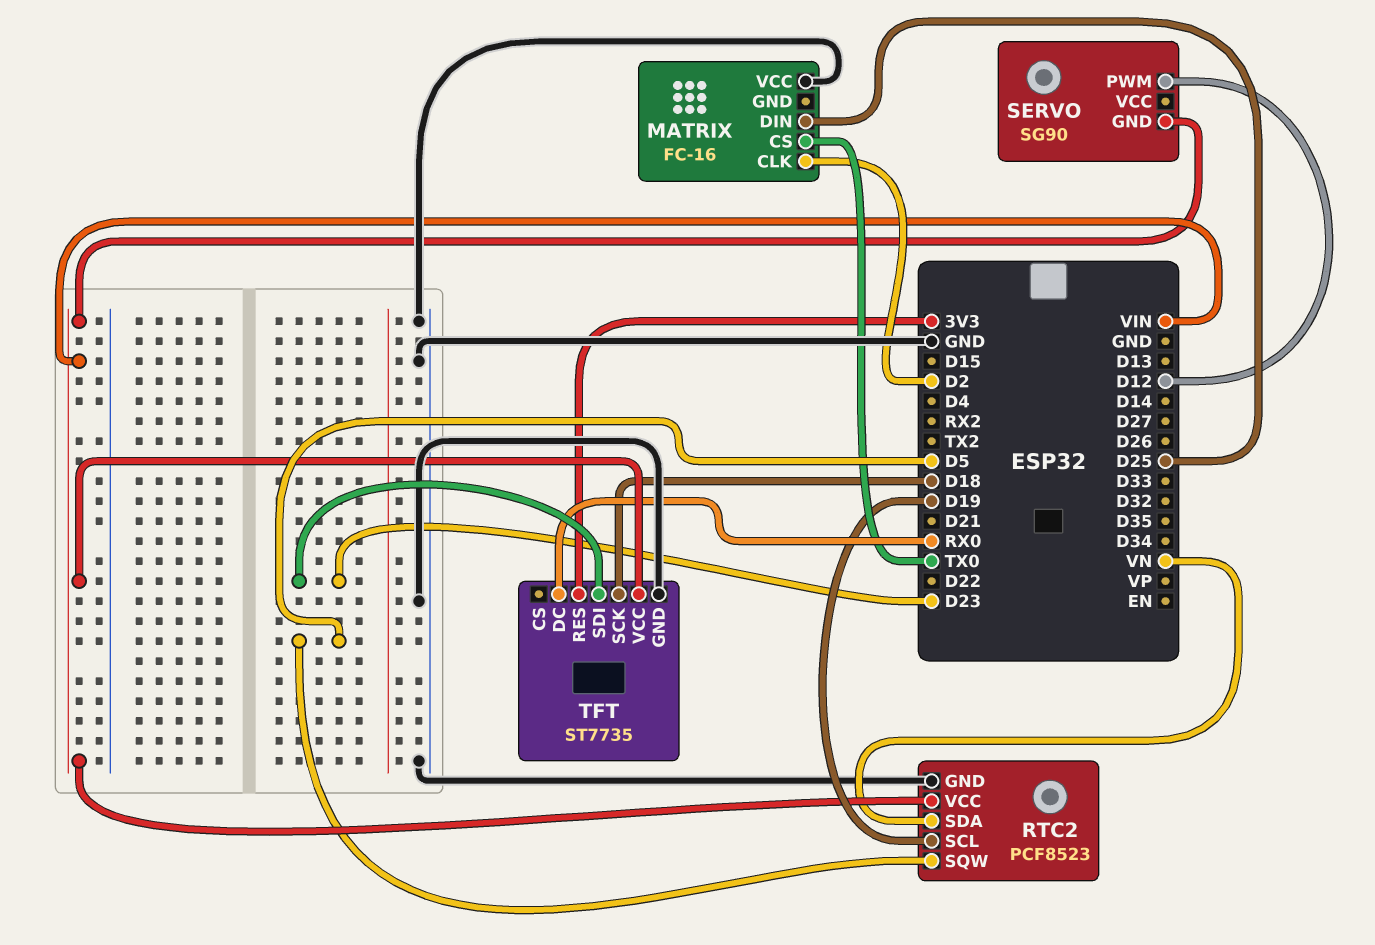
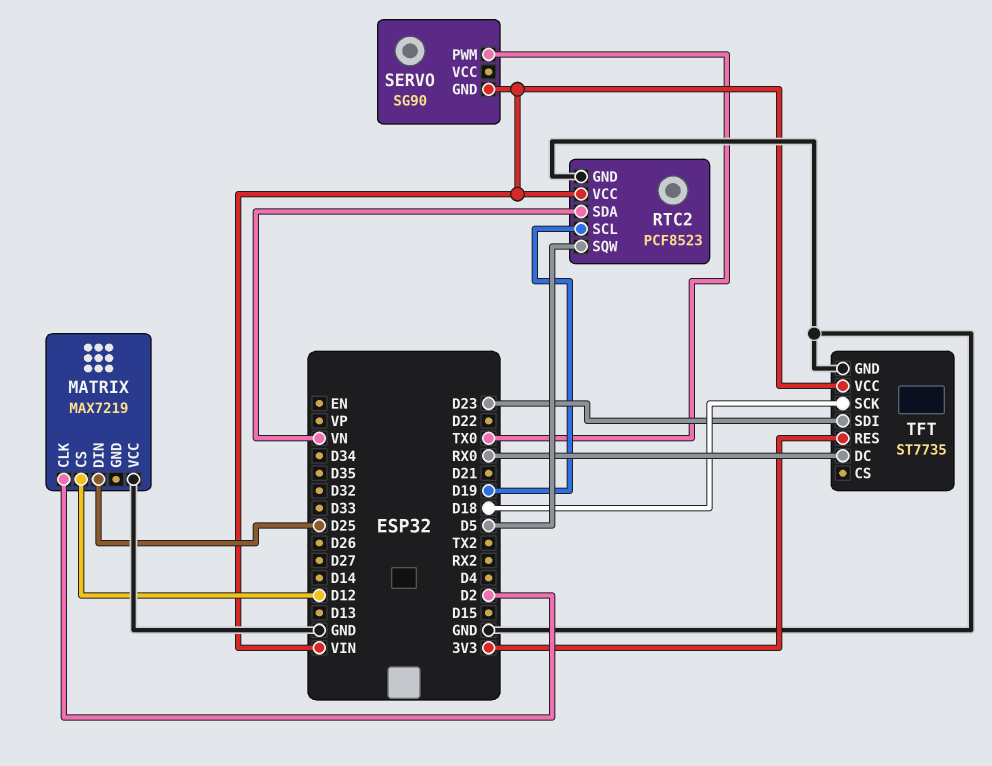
MATRIX: FC-16 -> MAX7219
MATRIX pin CS: TX0 -> D12
SERVO pin PWM: D12 -> TX0

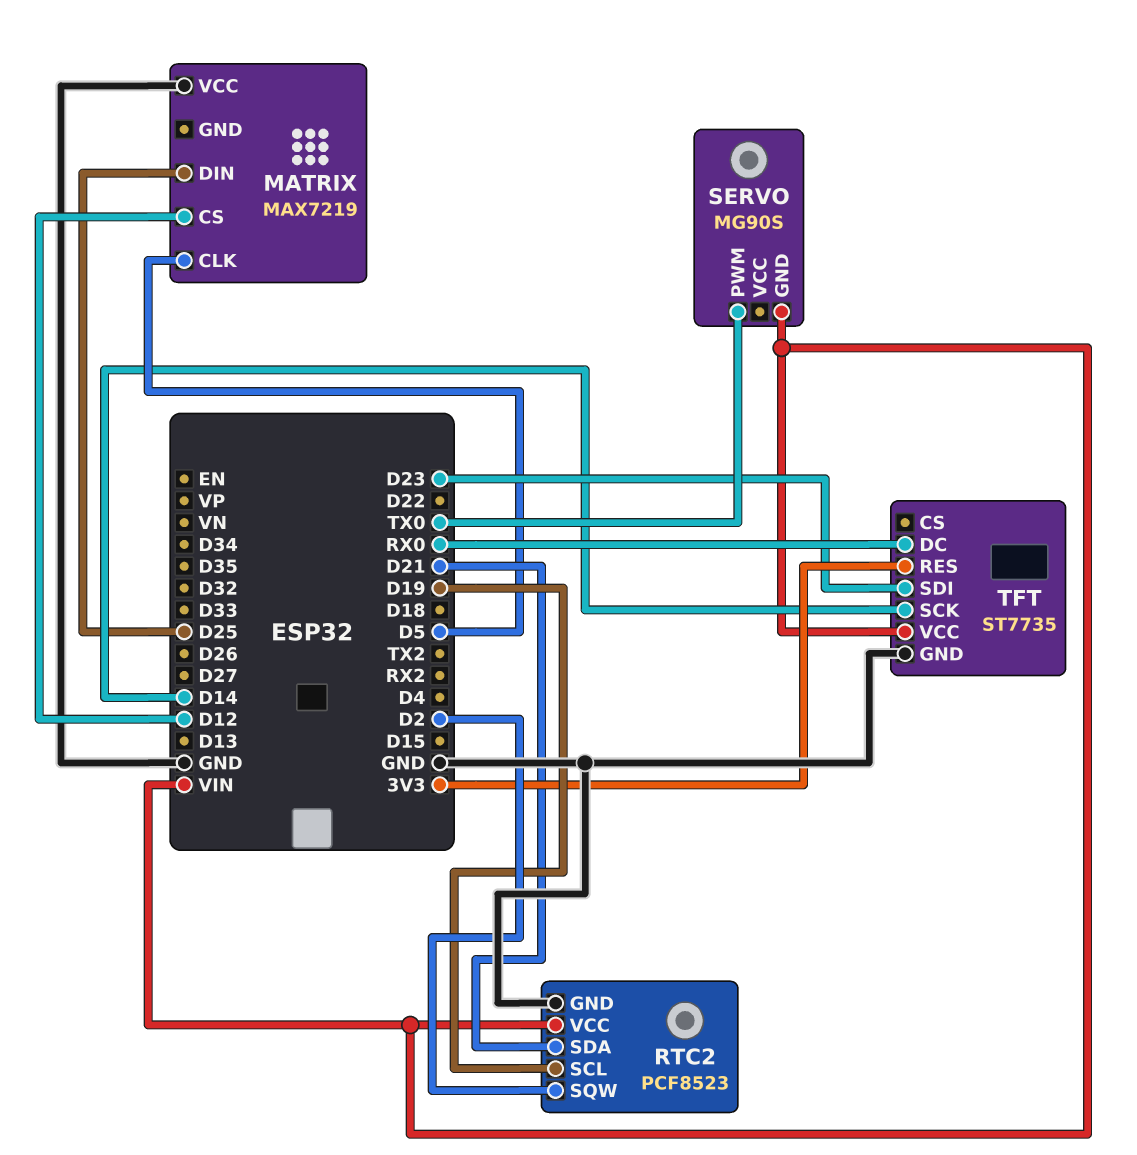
MATRIX pin CLK: D2 -> D5
RTC2 pin SDA: VN -> D21
RTC2 pin SQW: D5 -> D2
SERVO: SG90 -> MG90S
TFT pin SCK: D18 -> D14

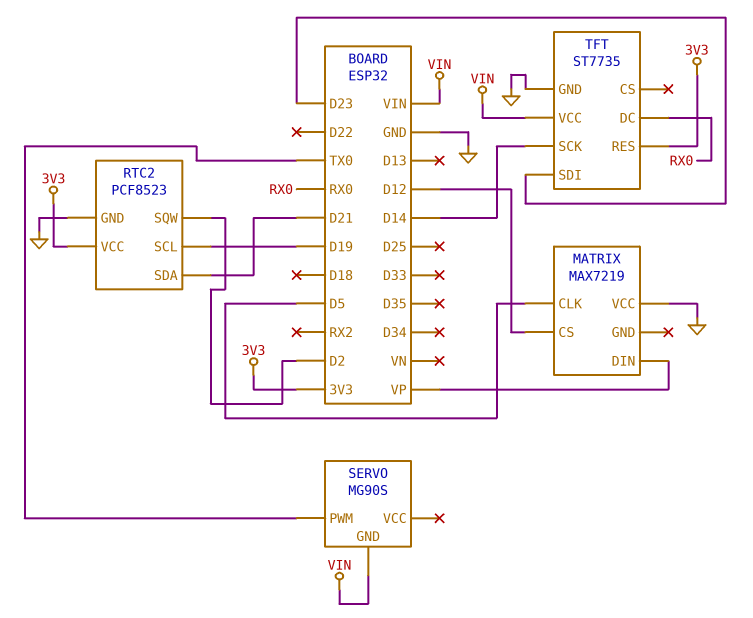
MATRIX pin DIN: D25 -> VP
RTC2 pin VCC: VIN -> 3V3

